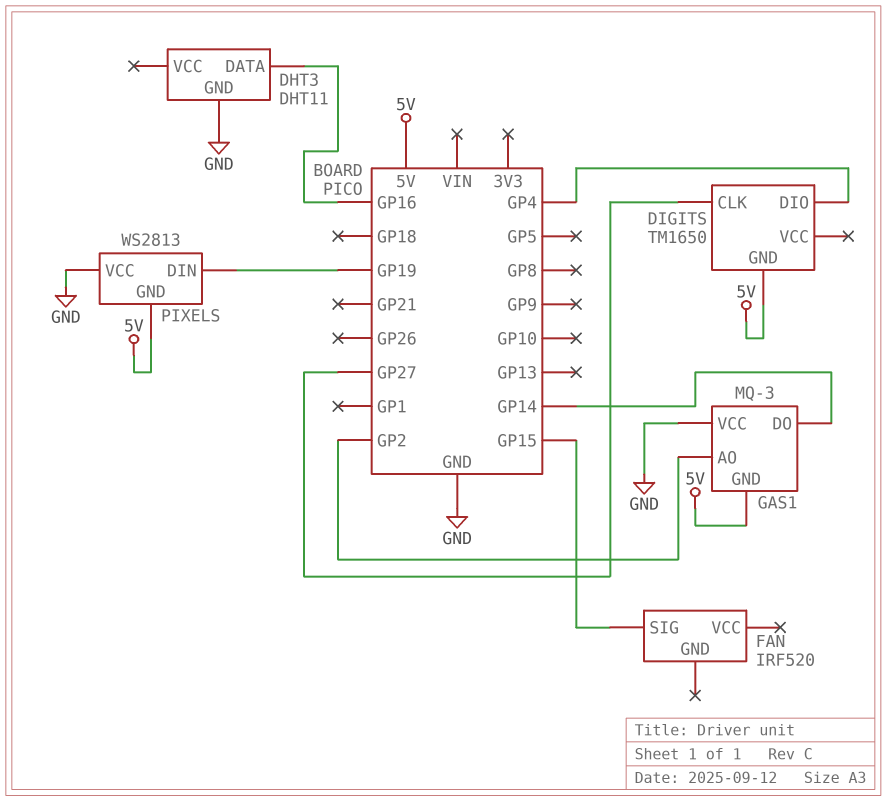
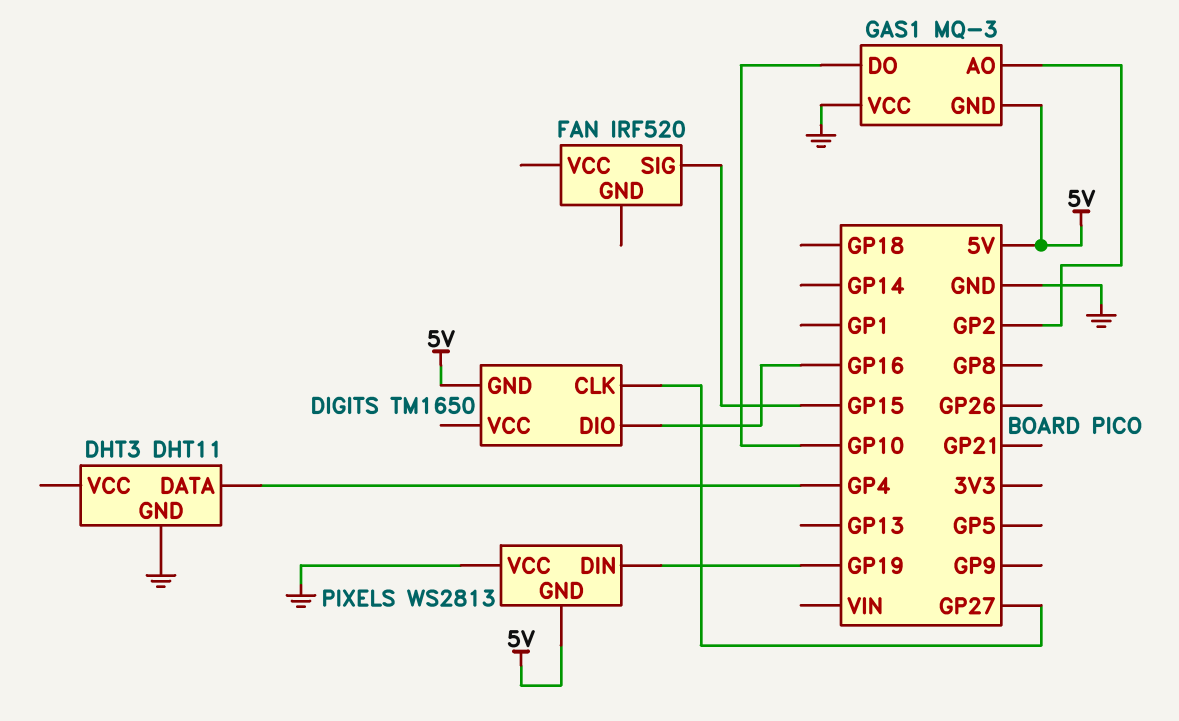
DHT3 pin DATA: GP16 -> GP4
DIGITS pin DIO: GP4 -> GP16
GAS1 pin DO: GP14 -> GP10

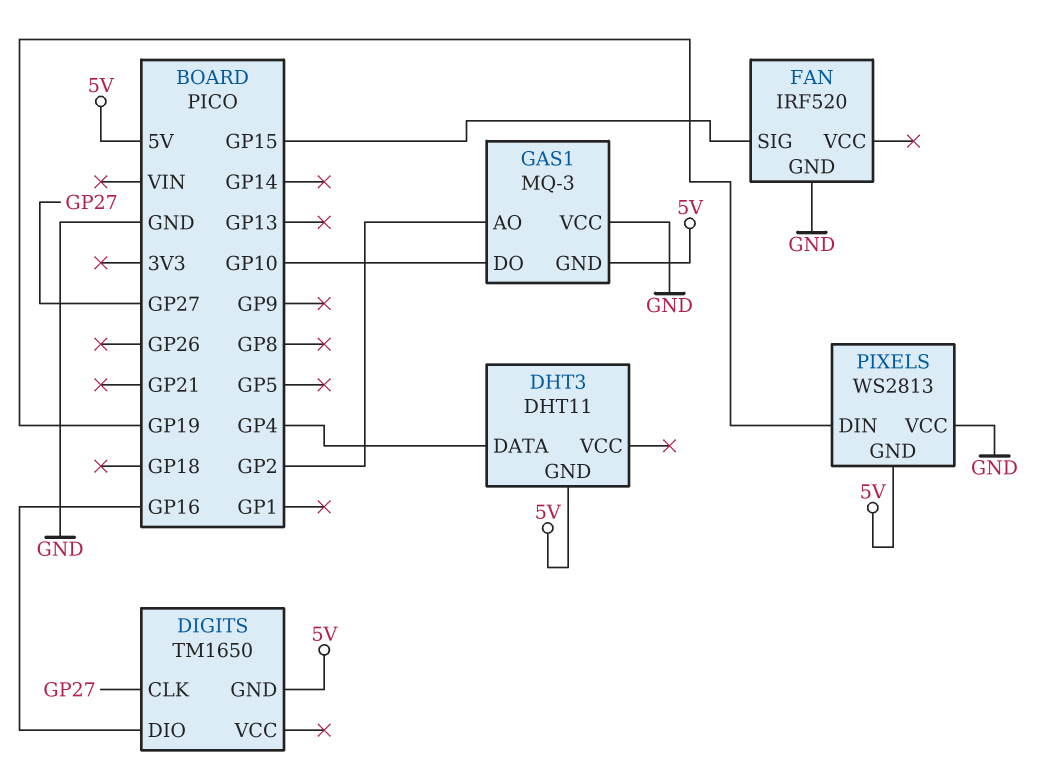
DHT3 pin GND: GND -> 5V
FAN pin GND: none -> GND

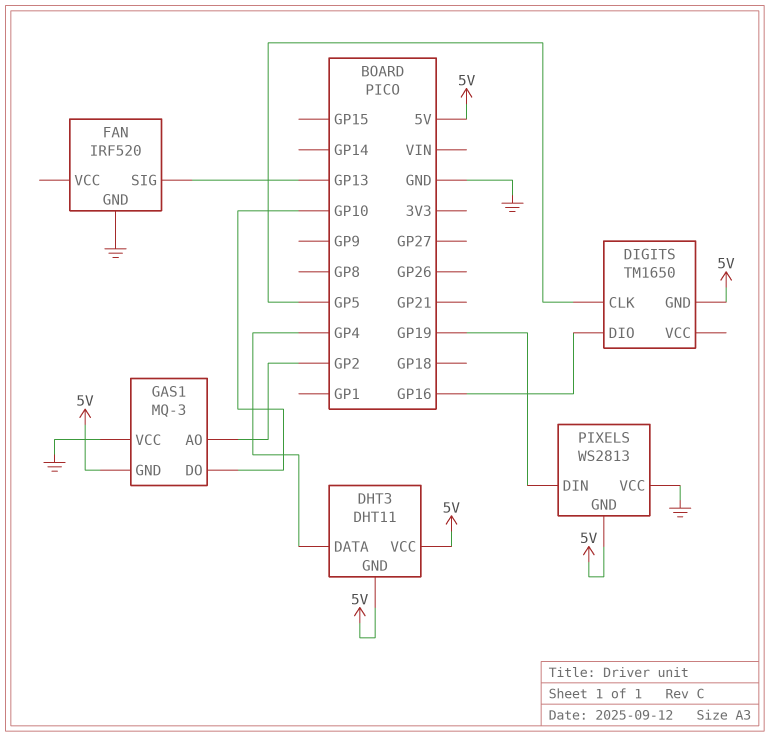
DHT3 pin VCC: none -> 5V
DIGITS pin CLK: GP27 -> GP5
FAN pin SIG: GP15 -> GP13

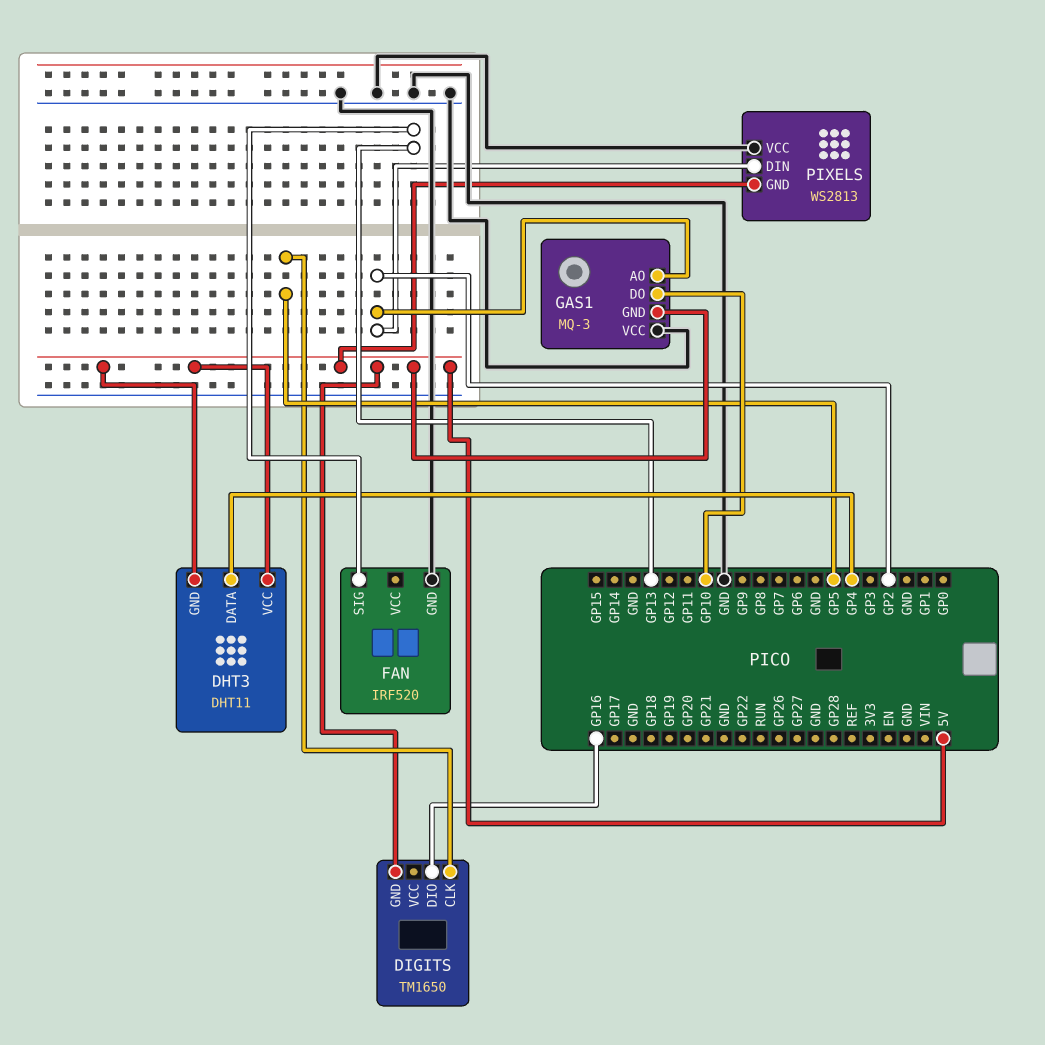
PIXELS pin DIN: GP19 -> GP2

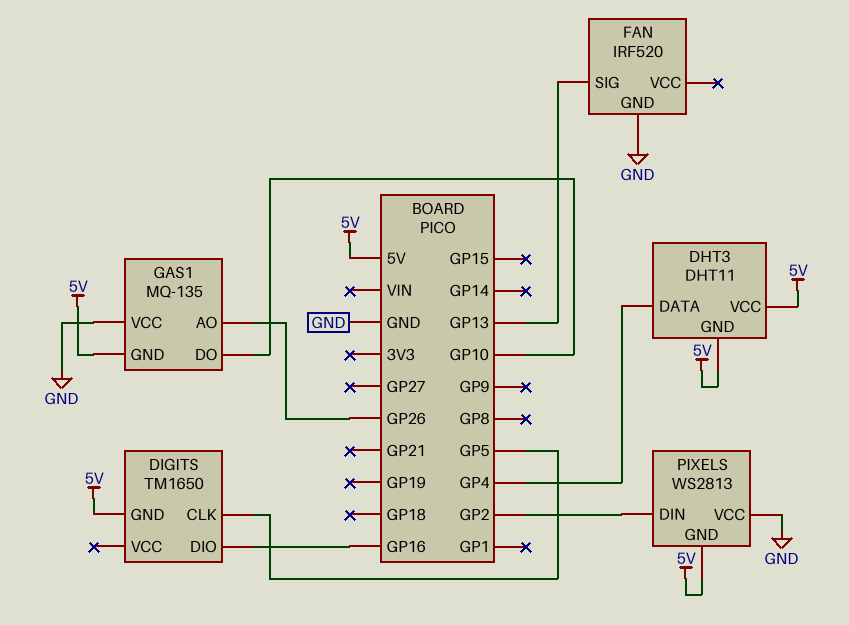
GAS1: MQ-3 -> MQ-135
GAS1 pin AO: GP2 -> GP26

